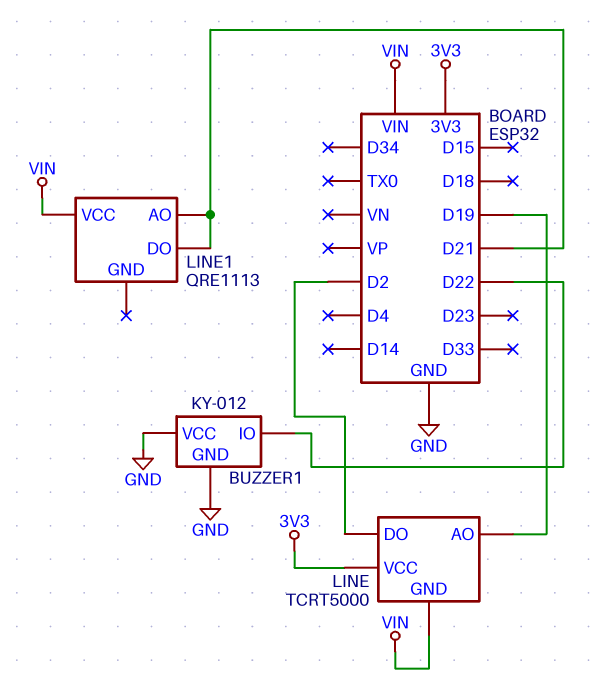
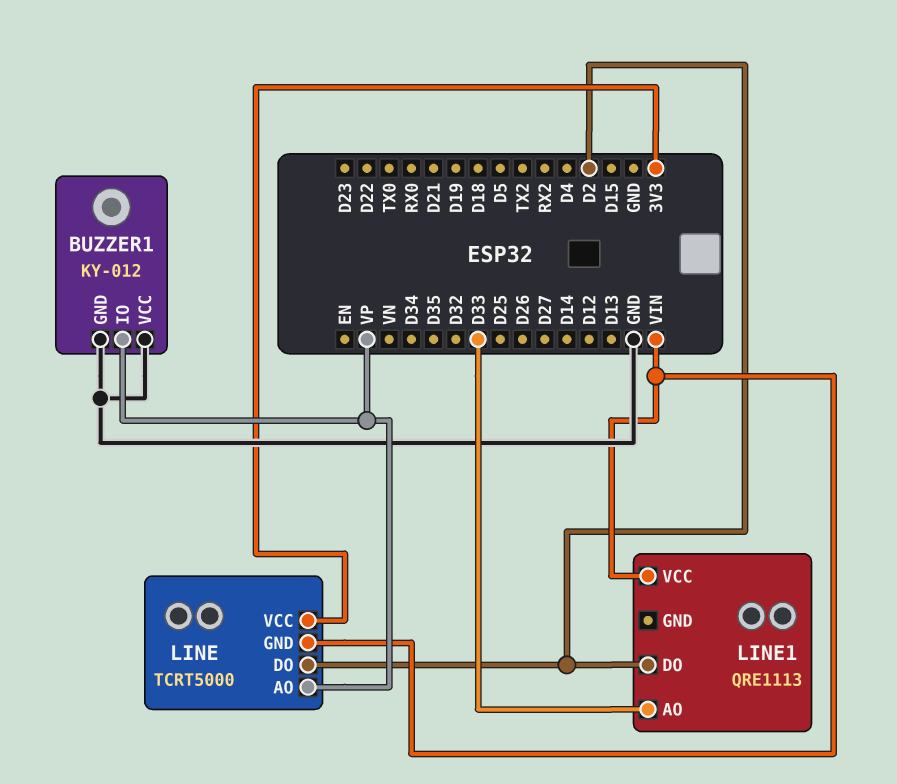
BUZZER1 pin IO: D22 -> VP
LINE pin AO: D19 -> VP
LINE1 pin AO: D21 -> D33
LINE1 pin DO: D21 -> D2

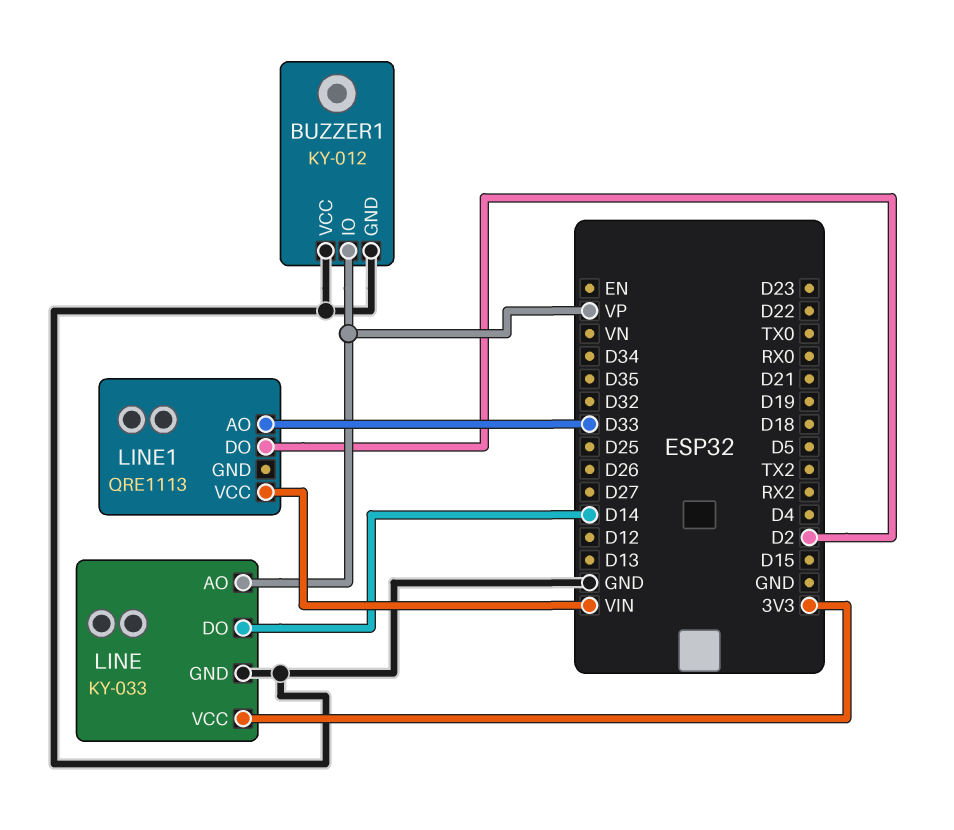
LINE: TCRT5000 -> KY-033
LINE pin DO: D2 -> D14
LINE pin GND: VIN -> GND

